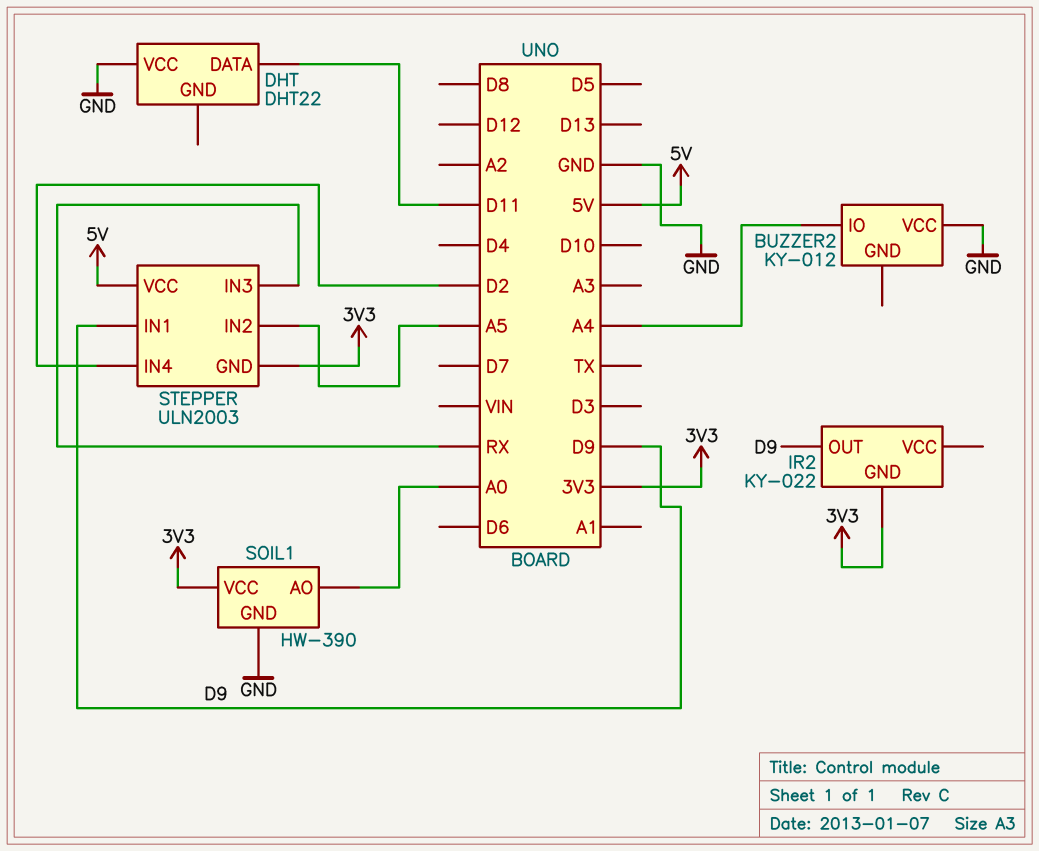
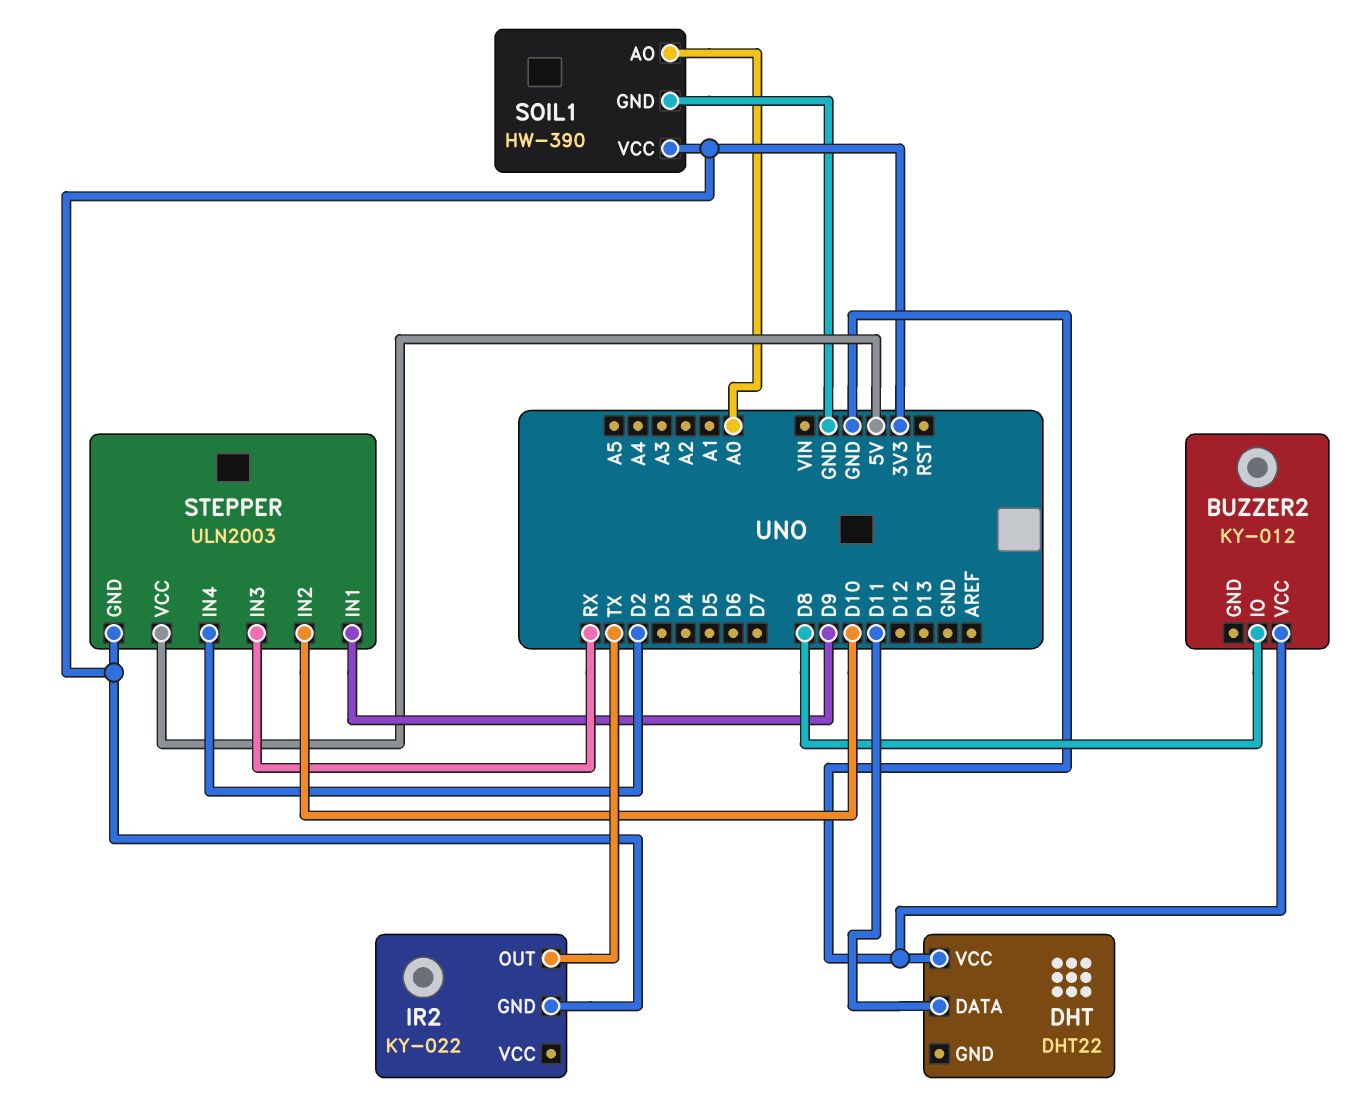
BUZZER2 pin IO: A4 -> D8
IR2 pin OUT: D9 -> TX
STEPPER pin IN2: A5 -> D10

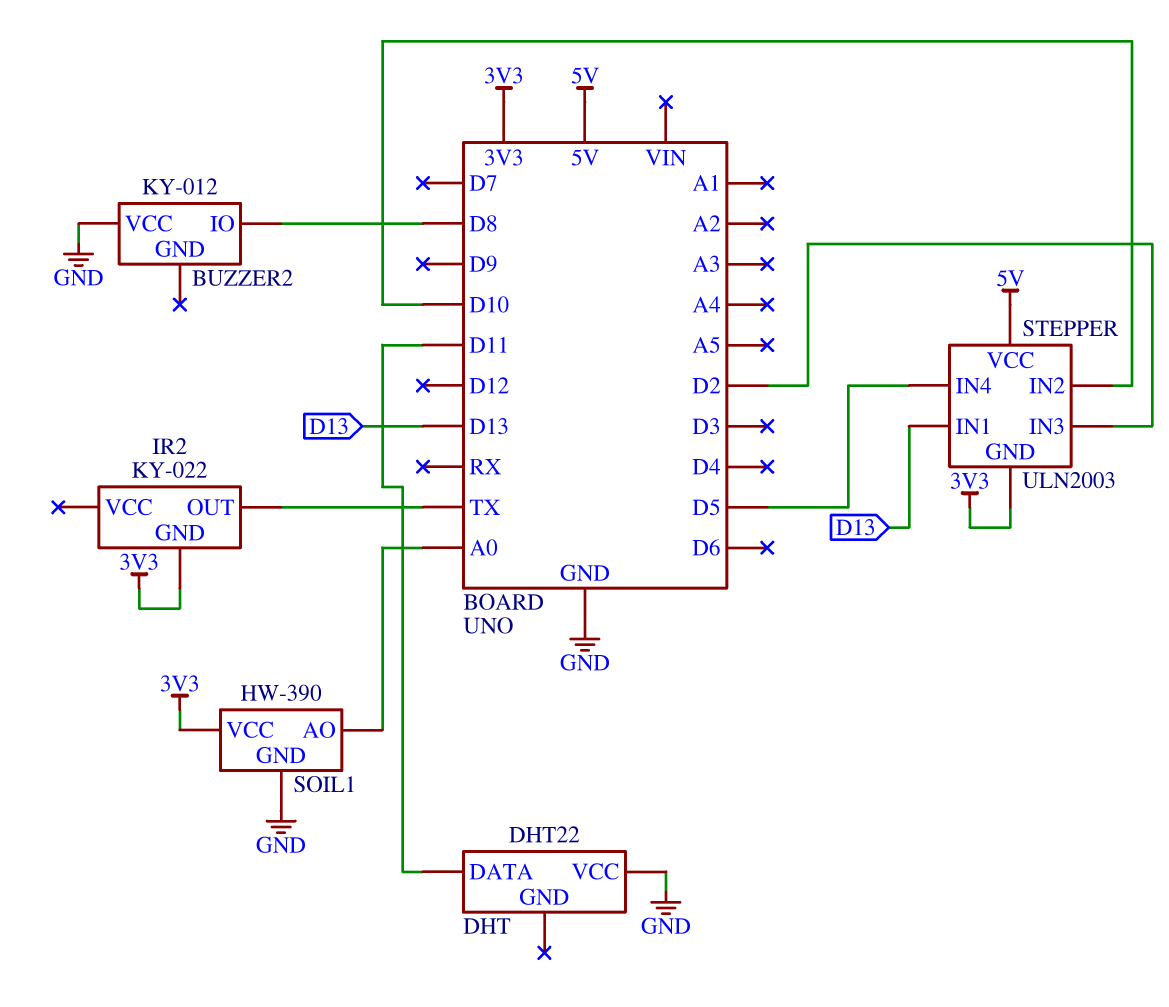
STEPPER pin IN1: D9 -> D13
STEPPER pin IN3: RX -> D2
STEPPER pin IN4: D2 -> D5

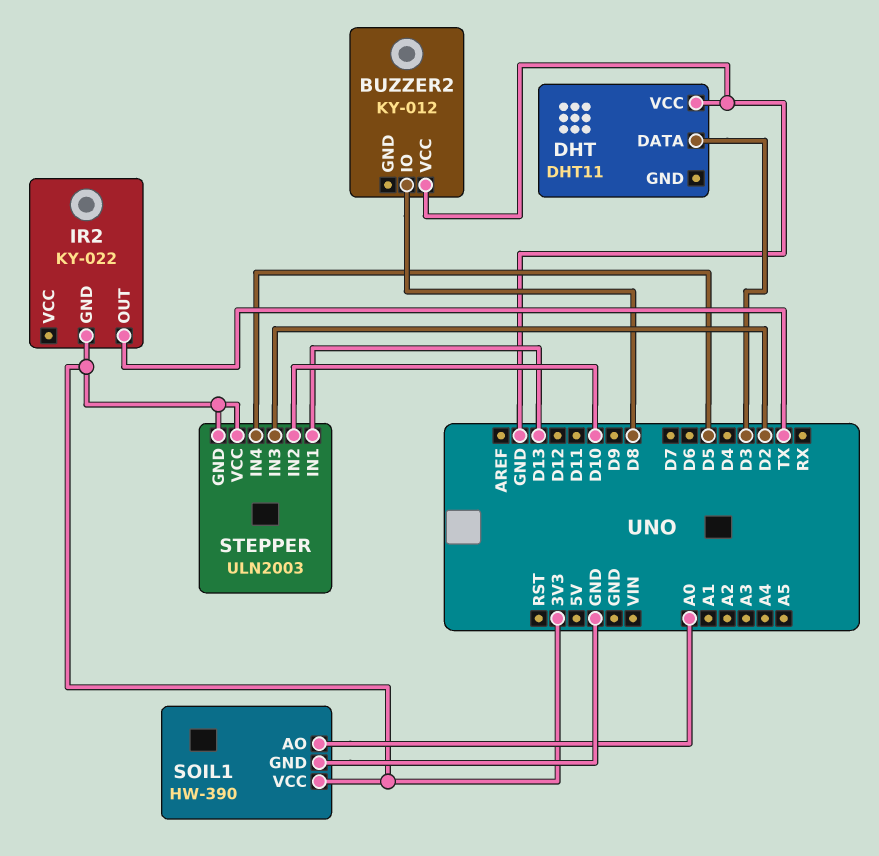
DHT: DHT22 -> DHT11
DHT pin DATA: D11 -> D3
STEPPER pin VCC: 5V -> 3V3

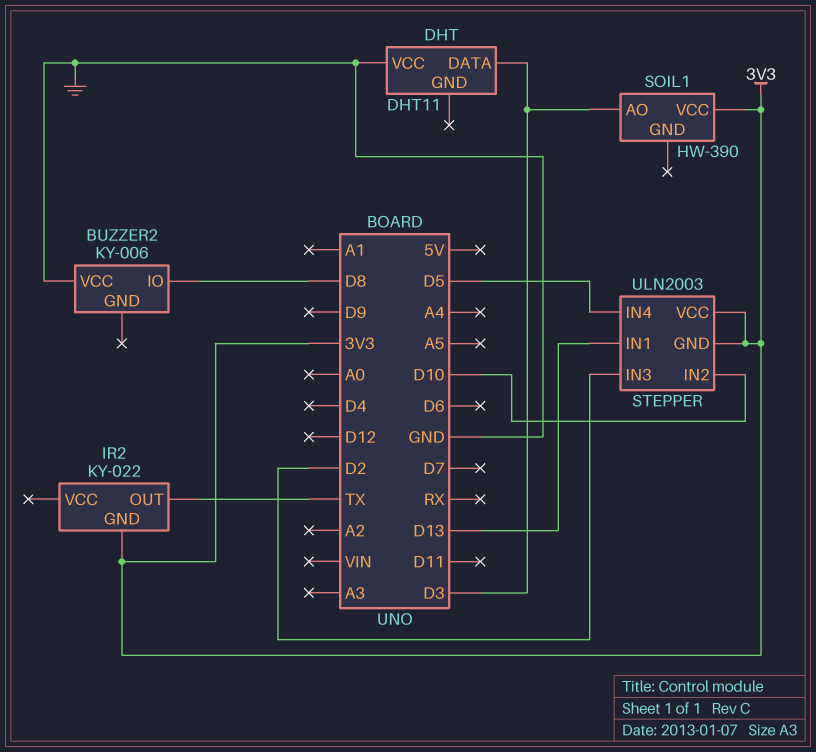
BUZZER2: KY-012 -> KY-006
SOIL1 pin AO: A0 -> D3
SOIL1 pin GND: GND -> none

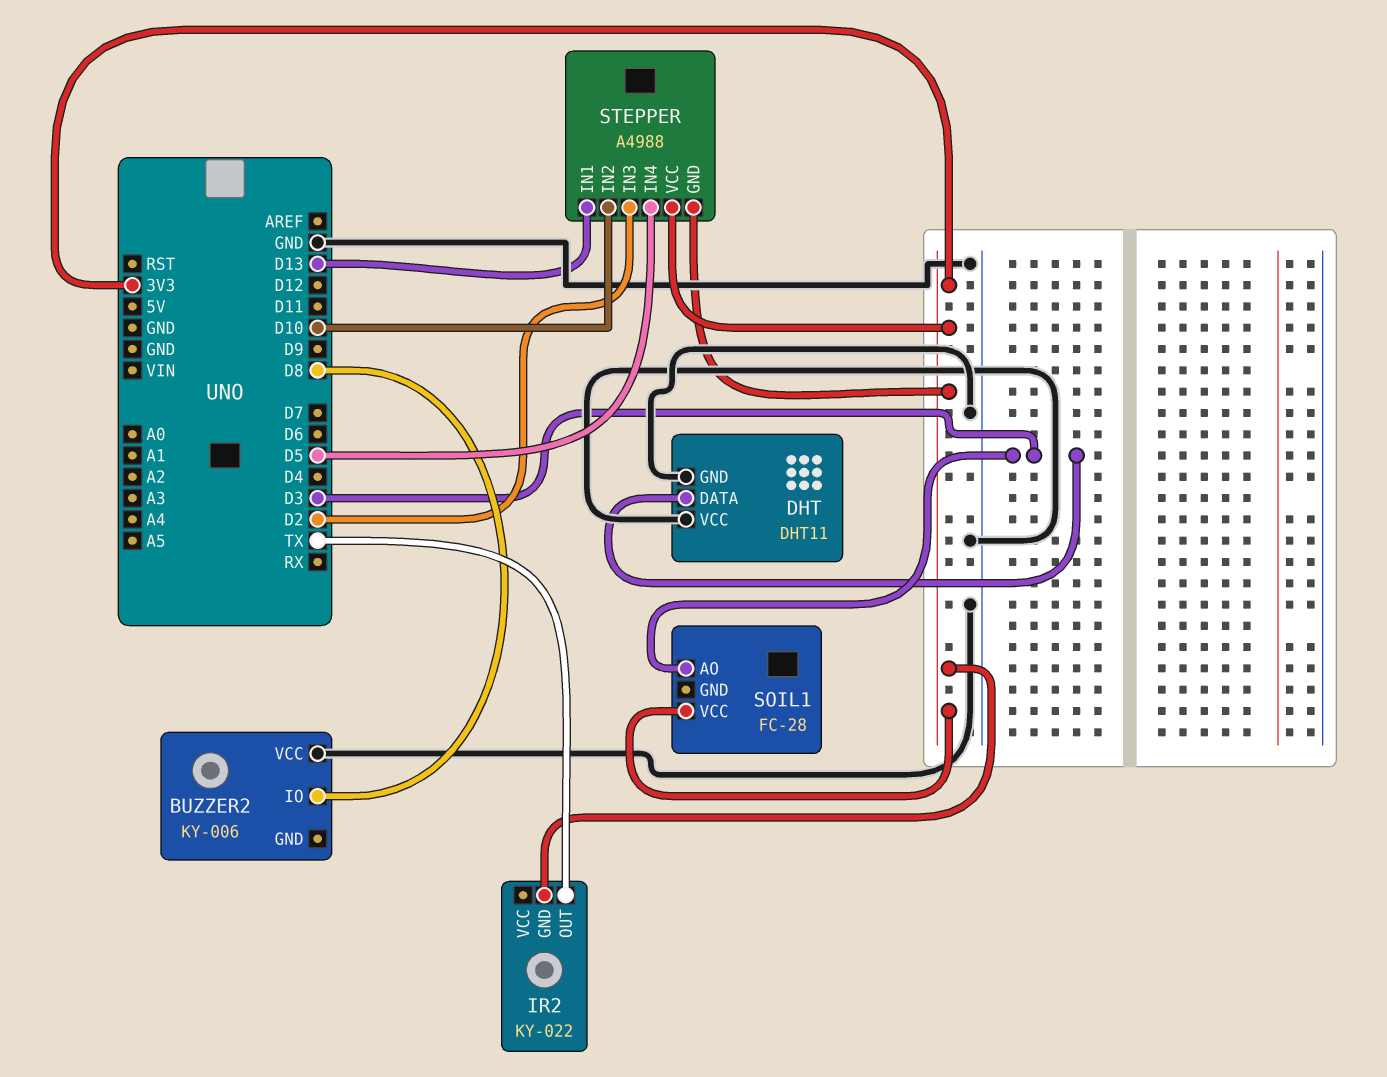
DHT pin GND: none -> GND
SOIL1: HW-390 -> FC-28
STEPPER: ULN2003 -> A4988

